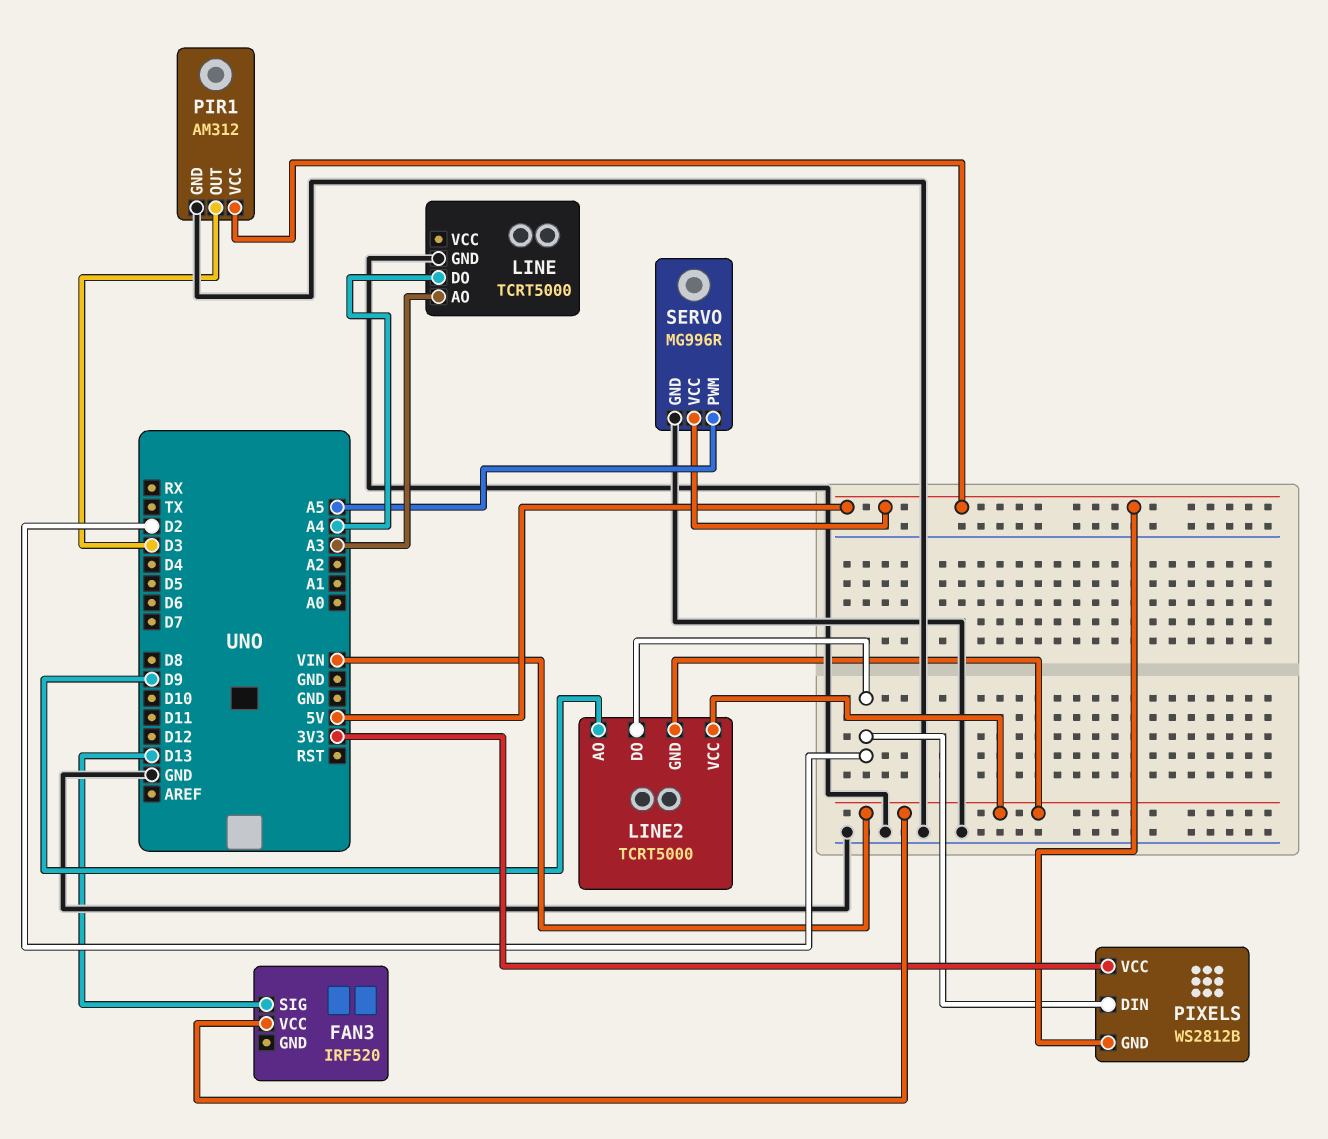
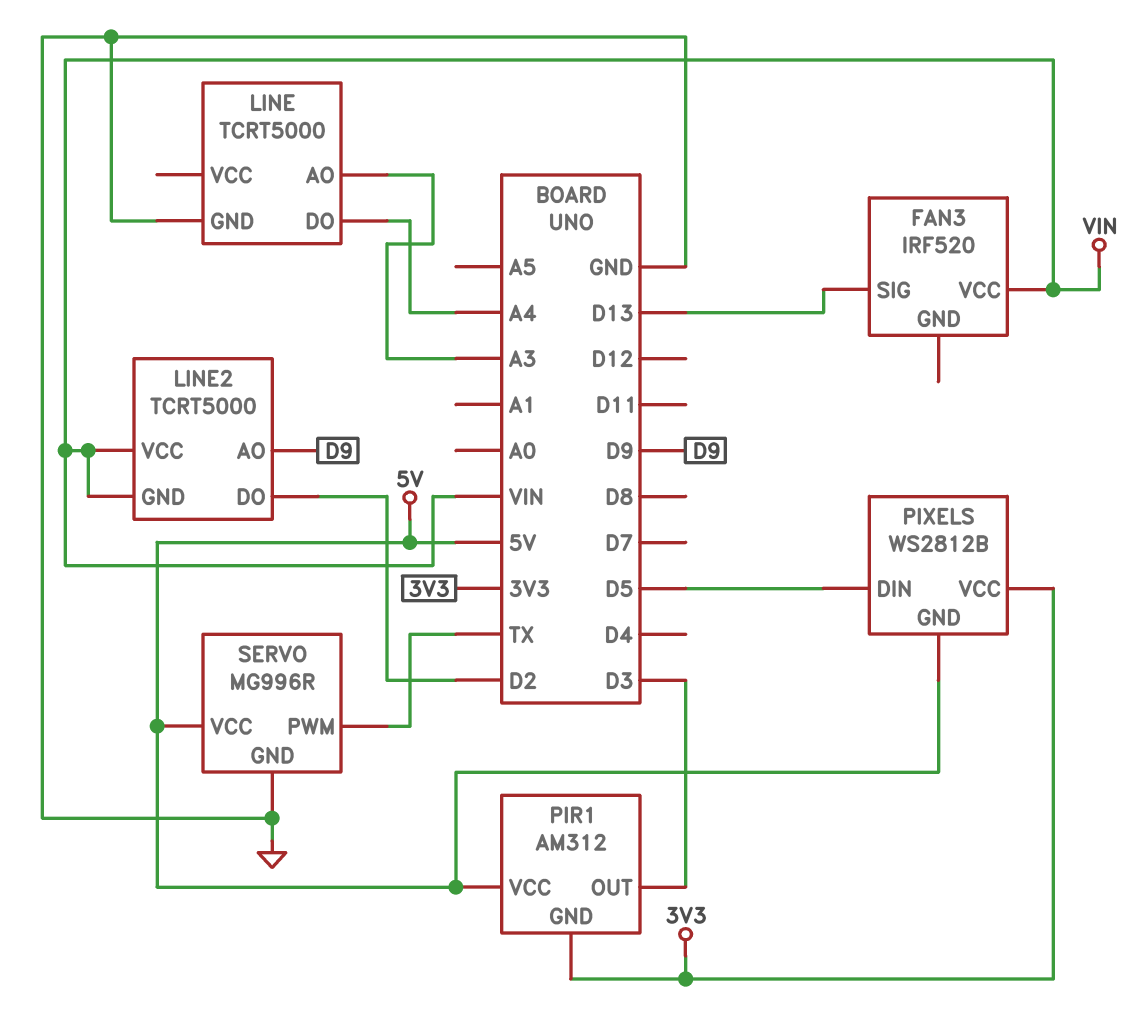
PIR1 pin GND: GND -> 3V3
PIXELS pin DIN: D2 -> D5
SERVO pin PWM: A5 -> TX

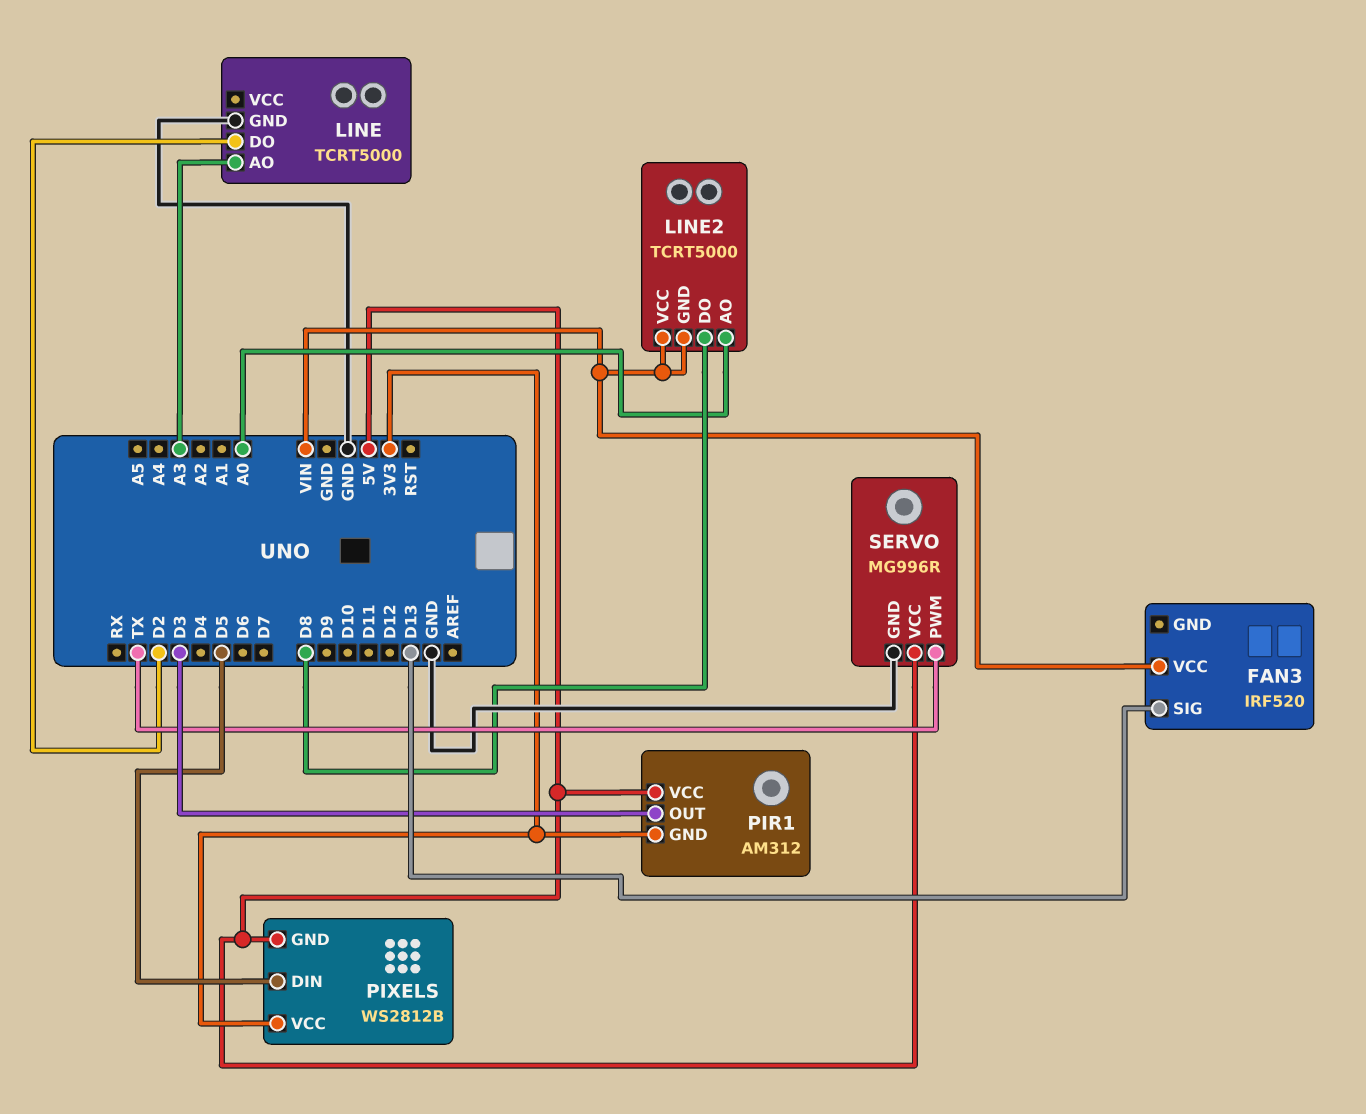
LINE pin DO: A4 -> D2
LINE2 pin AO: D9 -> A0
LINE2 pin DO: D2 -> D8

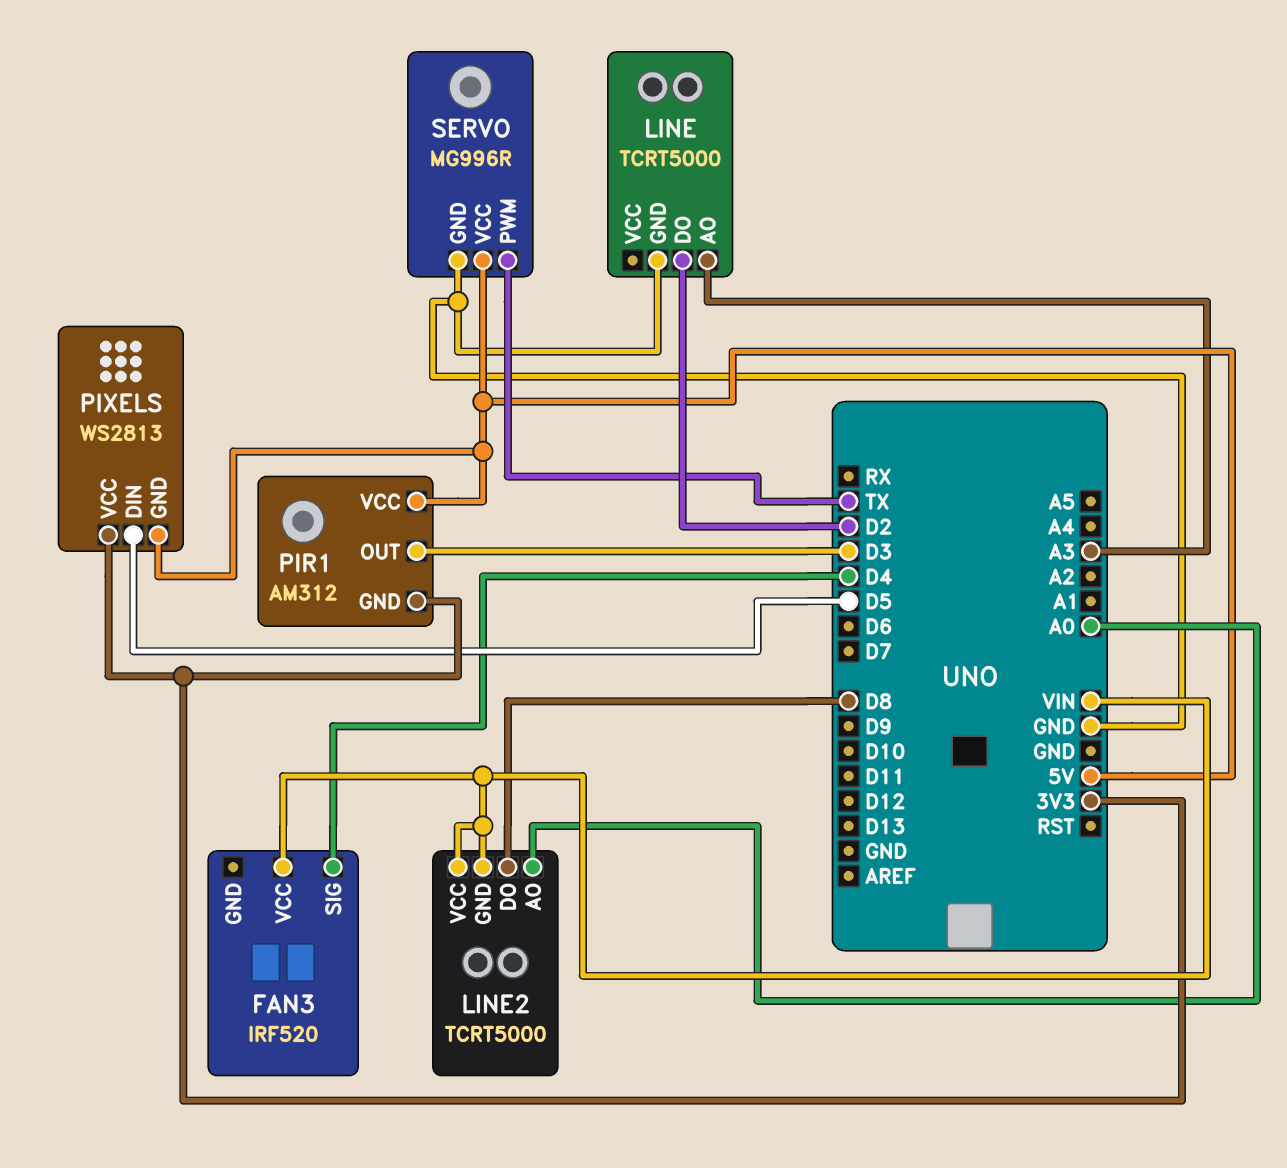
FAN3 pin SIG: D13 -> D4
PIXELS: WS2812B -> WS2813

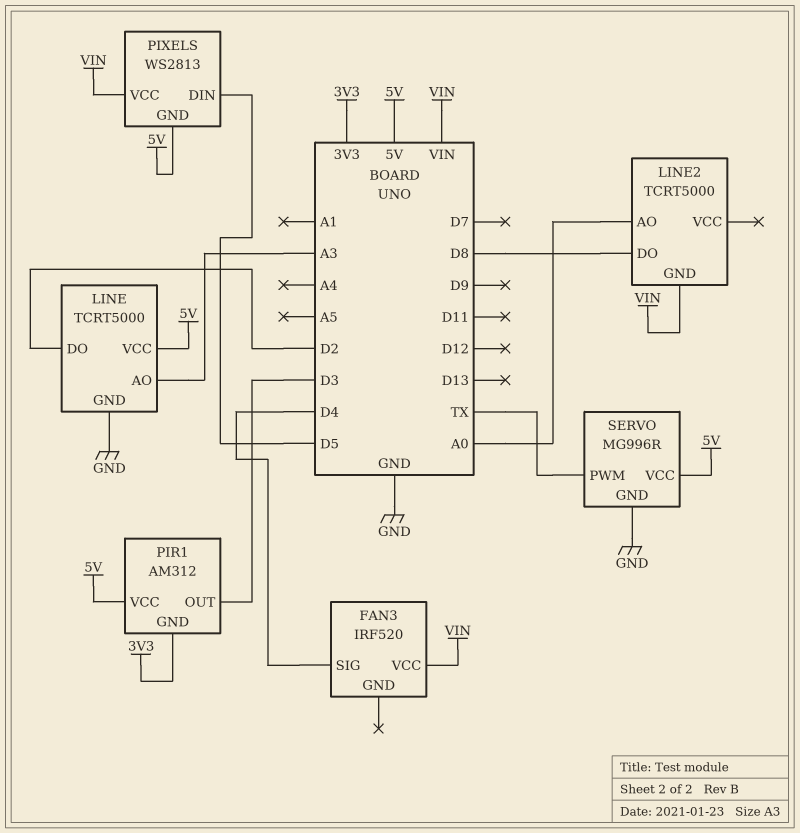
LINE pin VCC: none -> 5V
LINE2 pin VCC: VIN -> none
PIXELS pin VCC: 3V3 -> VIN

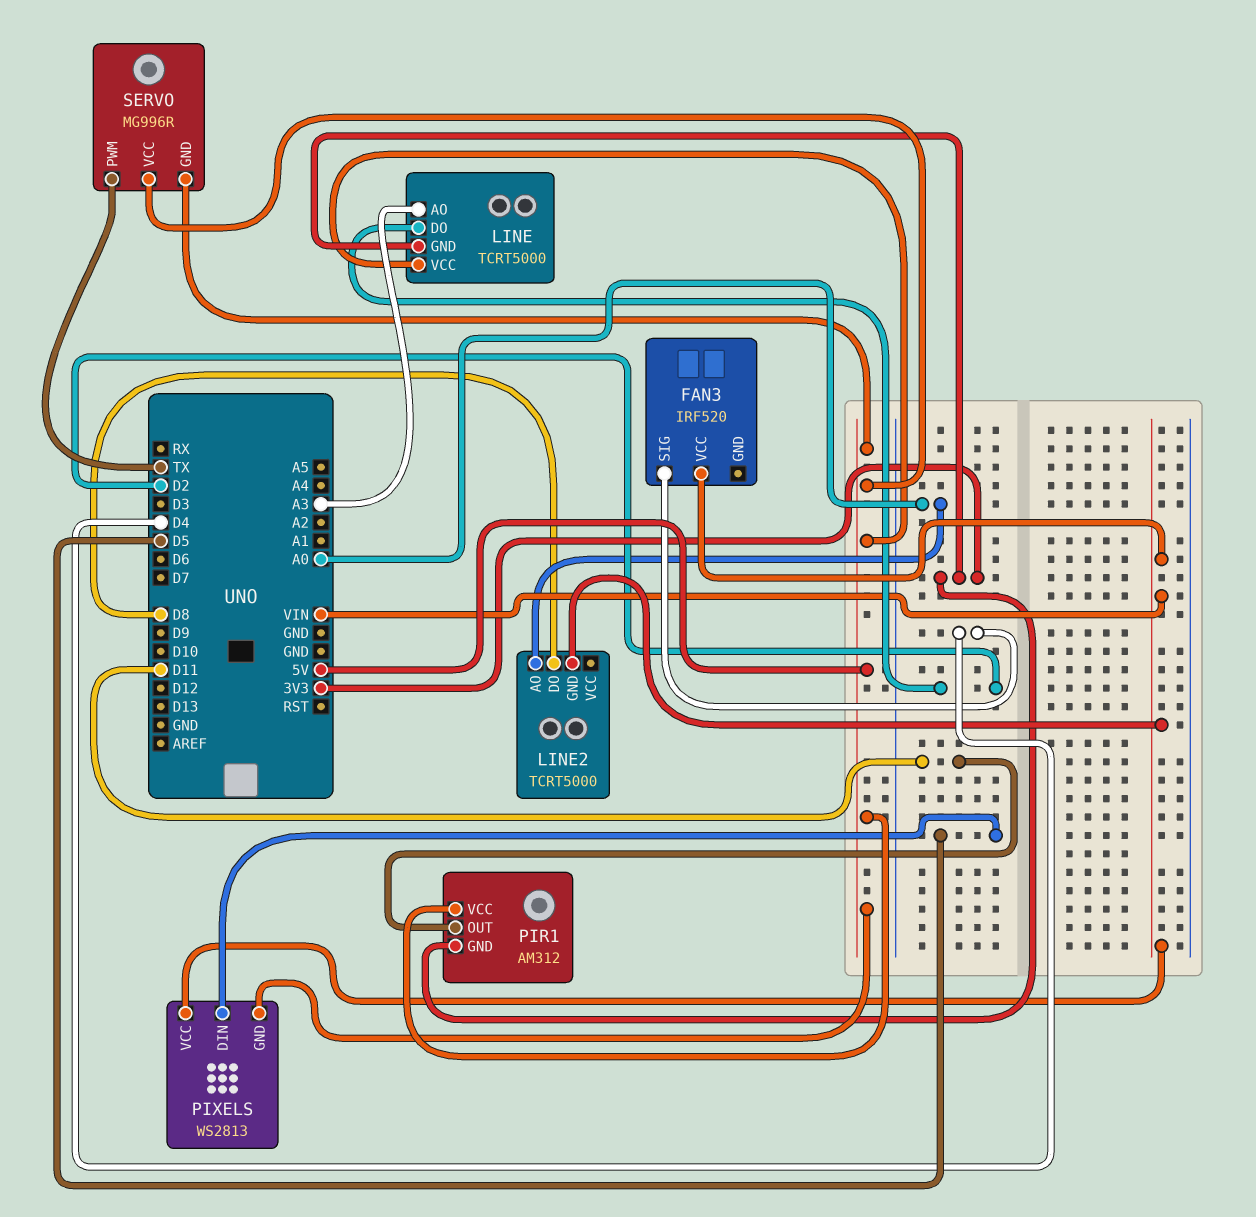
LINE pin GND: GND -> 3V3
PIR1 pin OUT: D3 -> D11
SERVO pin GND: GND -> 5V

